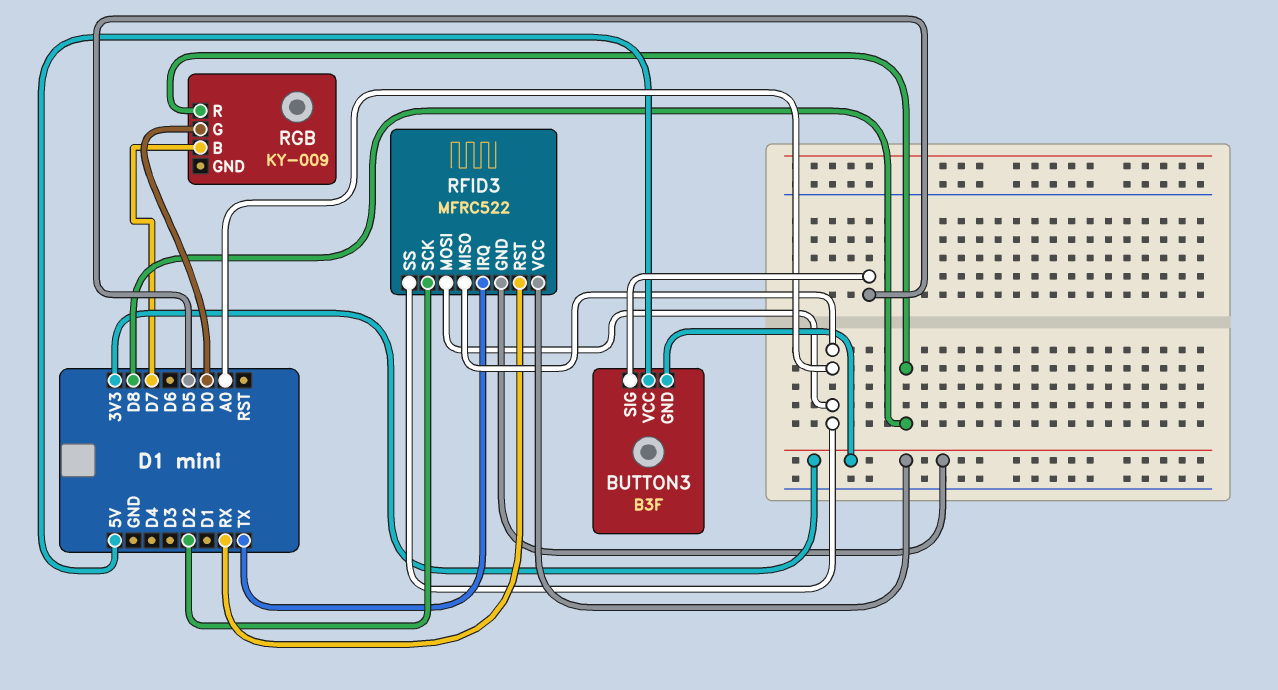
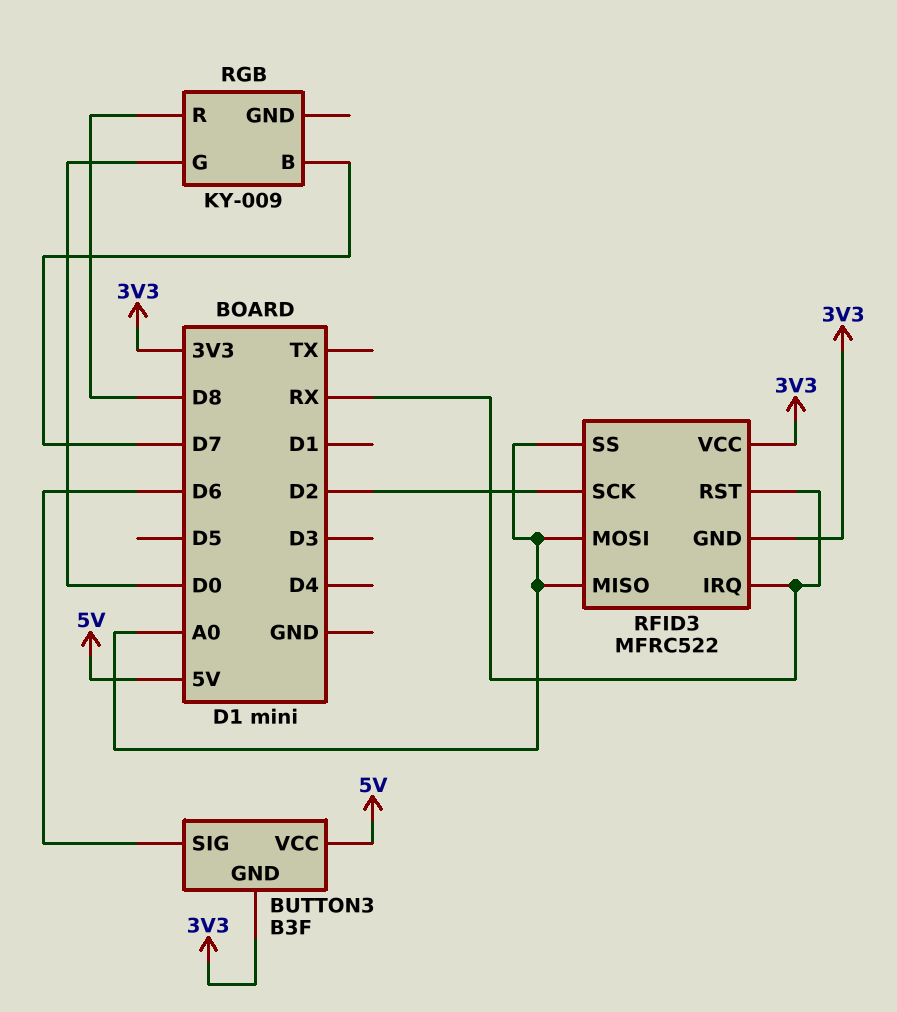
BUTTON3 pin SIG: D5 -> D6
RFID3 pin IRQ: TX -> RX

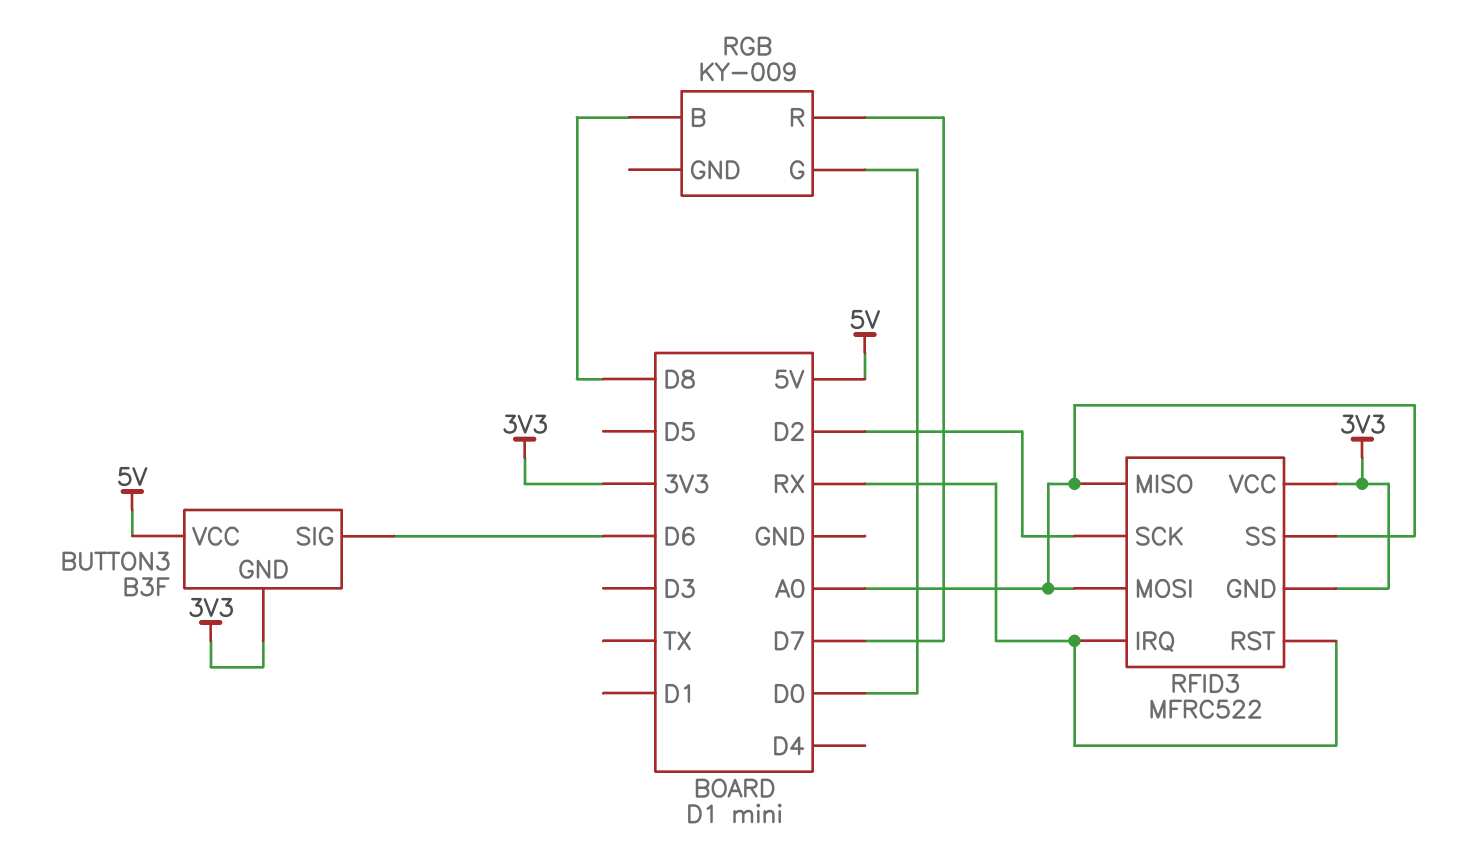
RGB pin B: D7 -> D8
RGB pin R: D8 -> D7

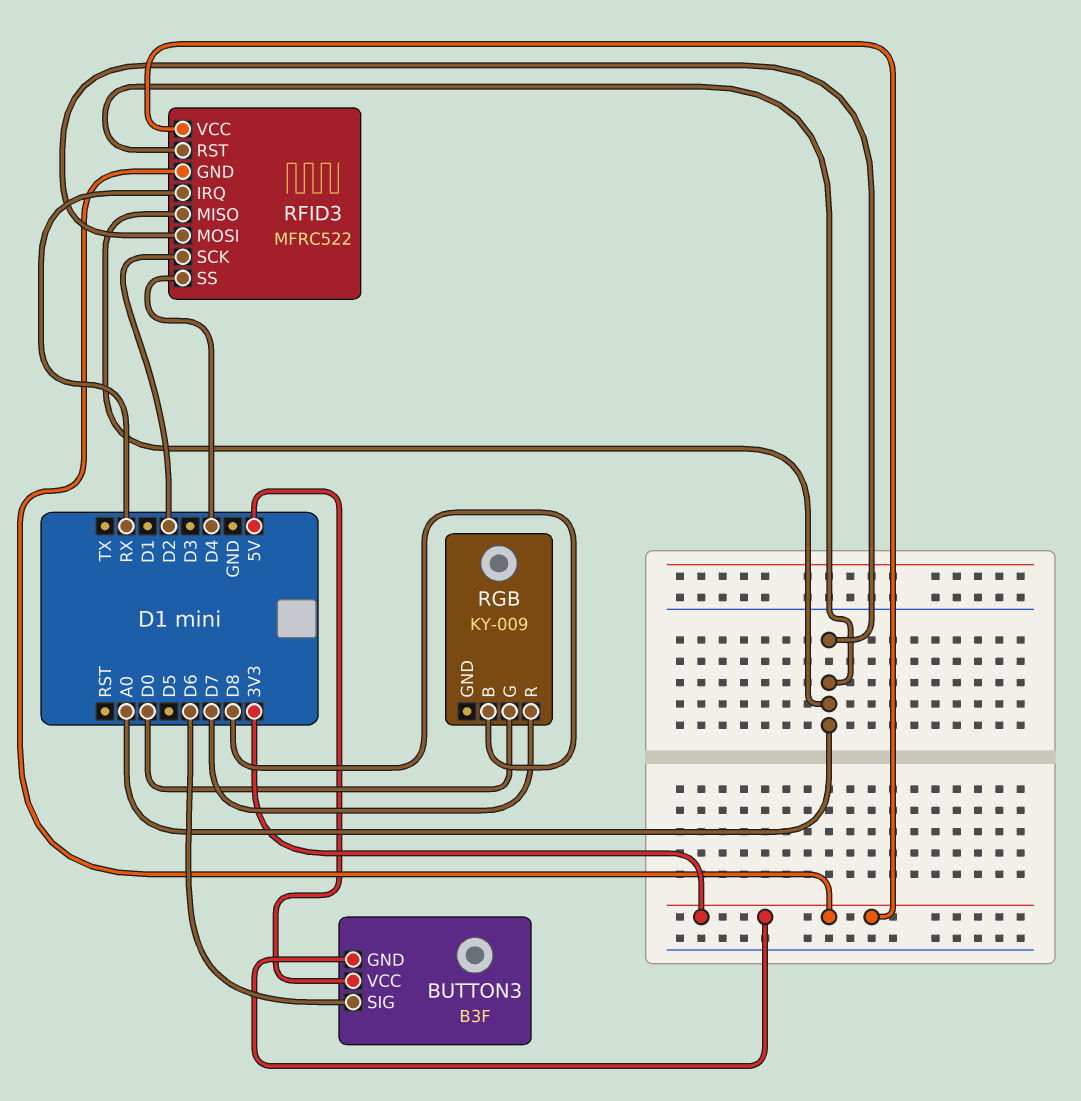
RFID3 pin RST: RX -> A0
RFID3 pin SS: A0 -> D4

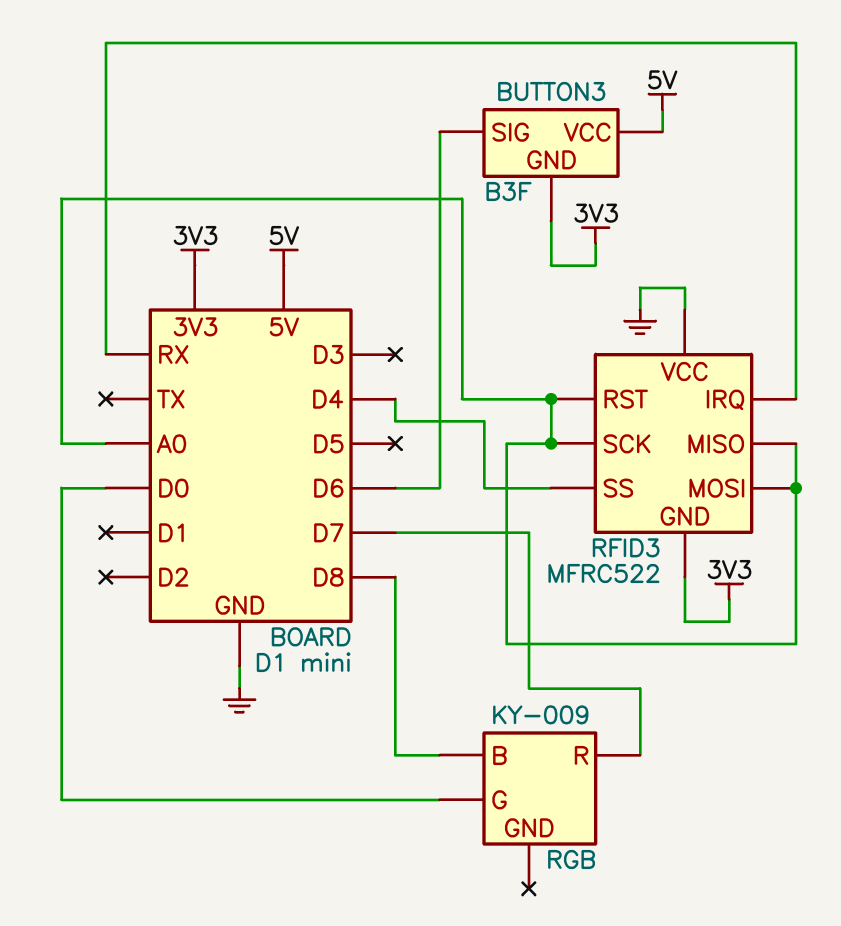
RFID3 pin SCK: D2 -> A0
RFID3 pin VCC: 3V3 -> GND

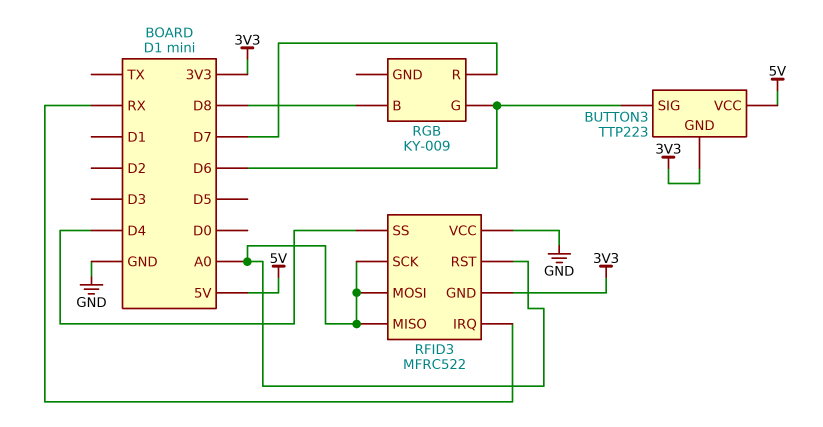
BUTTON3: B3F -> TTP223
RGB pin G: D0 -> D6

